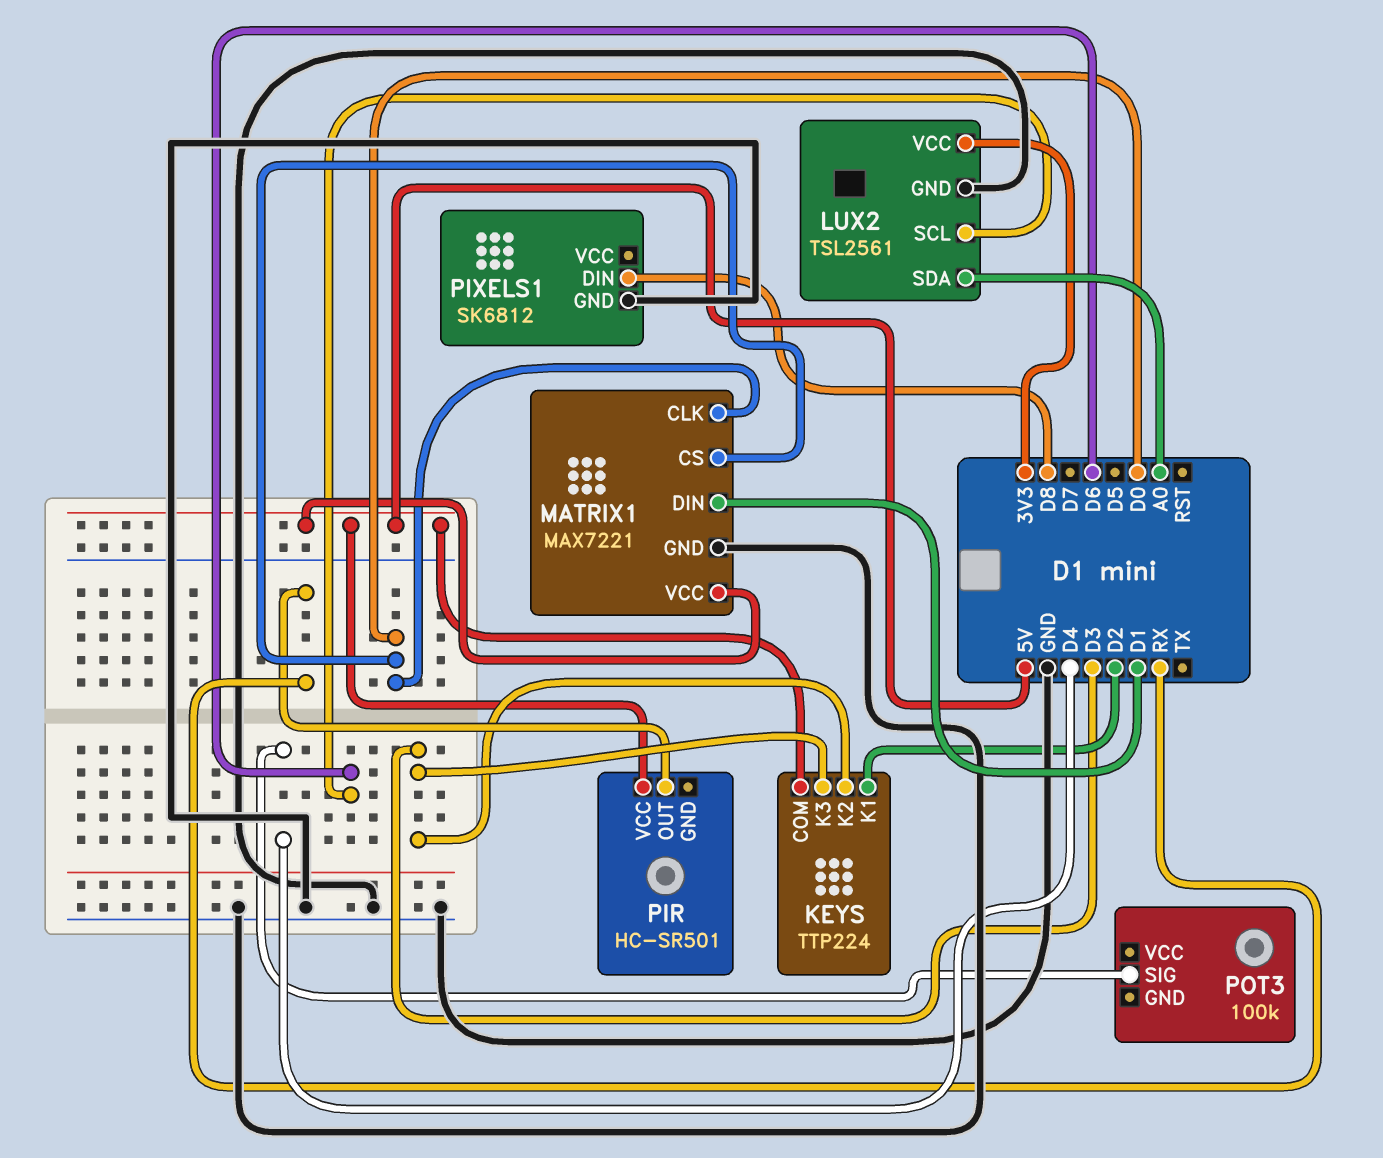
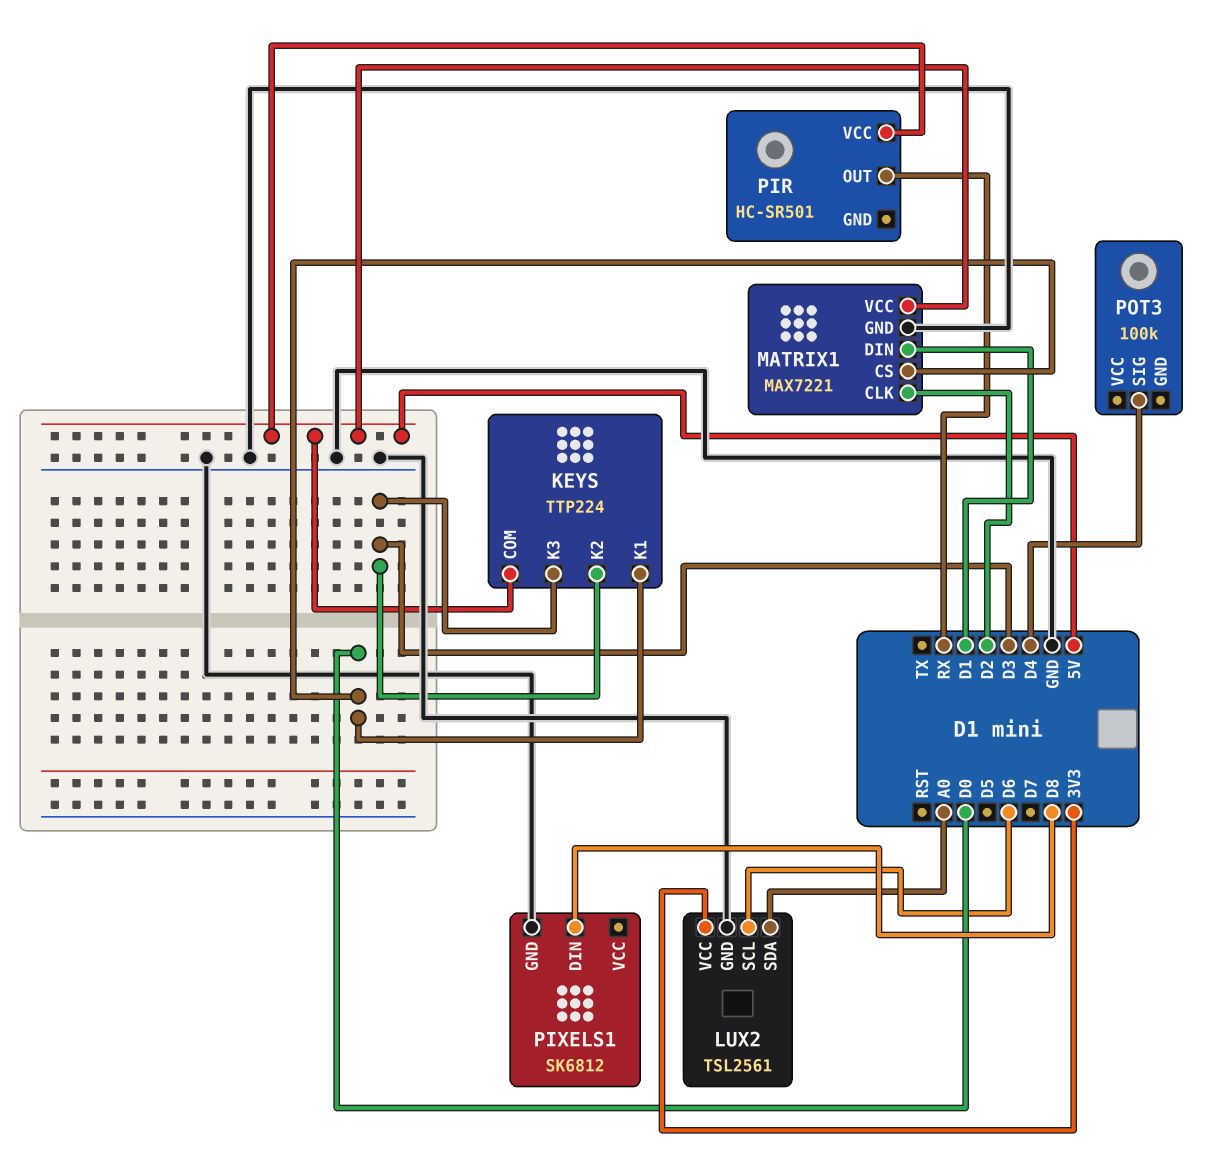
KEYS pin K1: D2 -> D0
MATRIX1 pin CLK: D0 -> D2

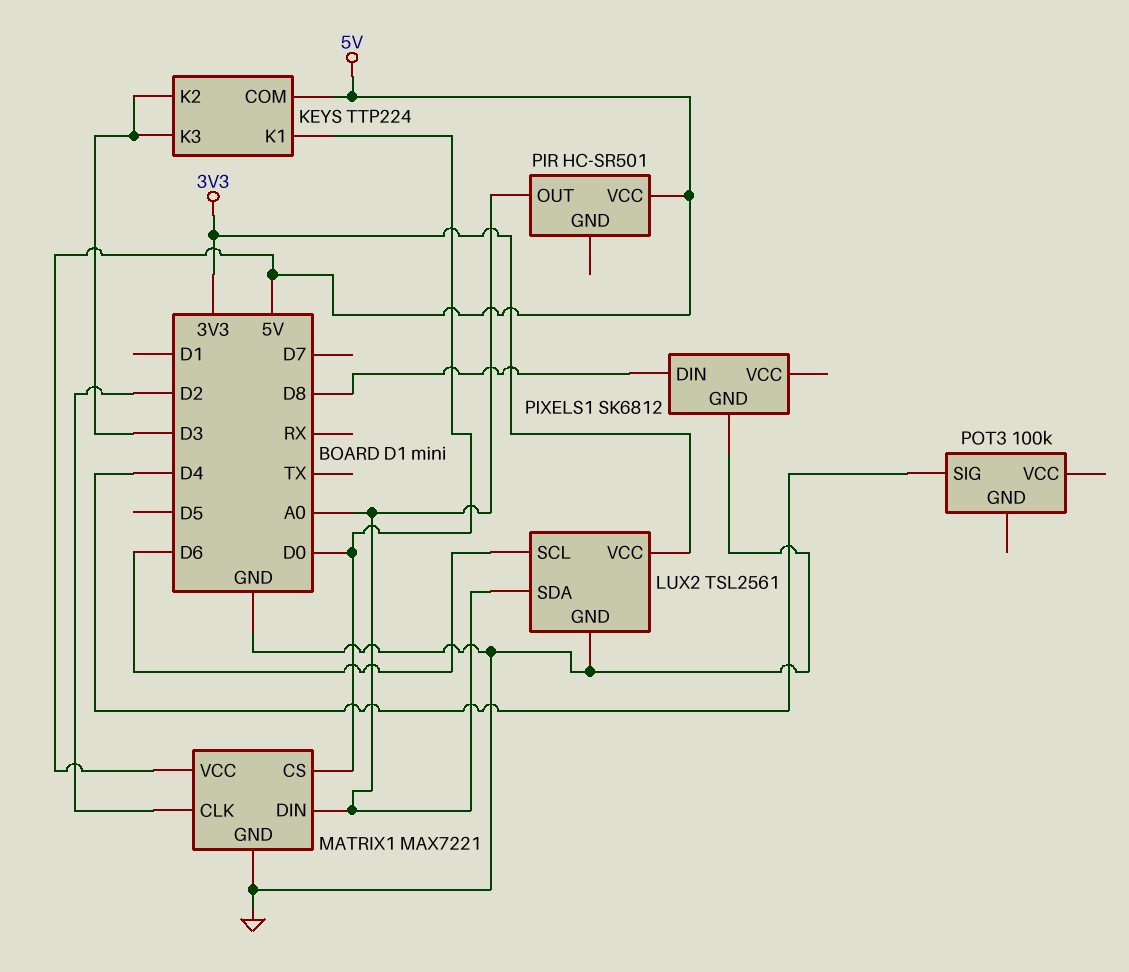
MATRIX1 pin DIN: D1 -> A0
PIR pin OUT: RX -> A0

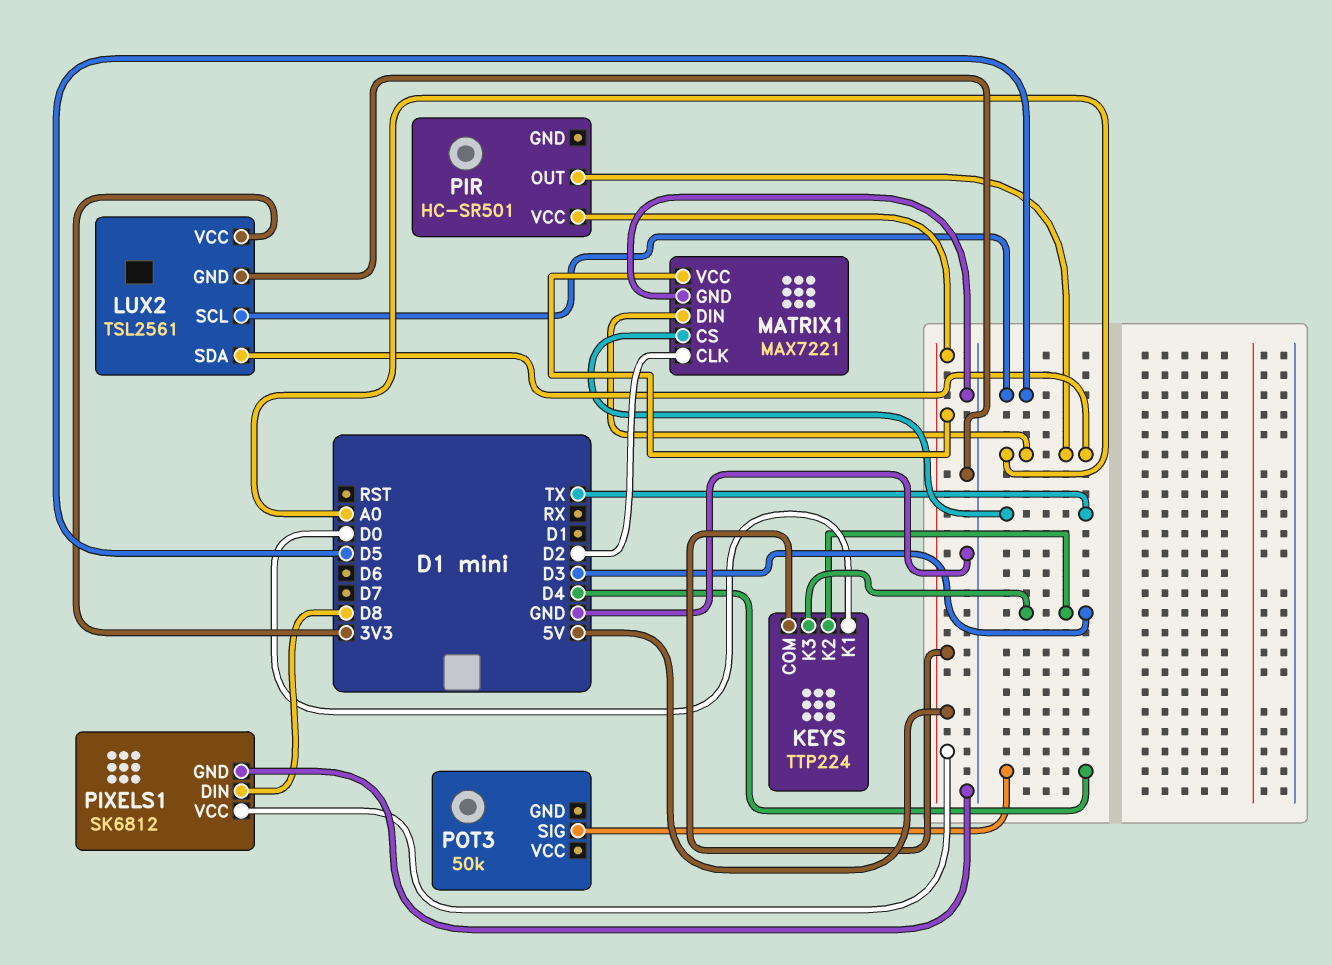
LUX2 pin SCL: D6 -> D5
MATRIX1 pin CS: D0 -> TX
PIXELS1 pin VCC: none -> 5V
POT3: 100k -> 50k

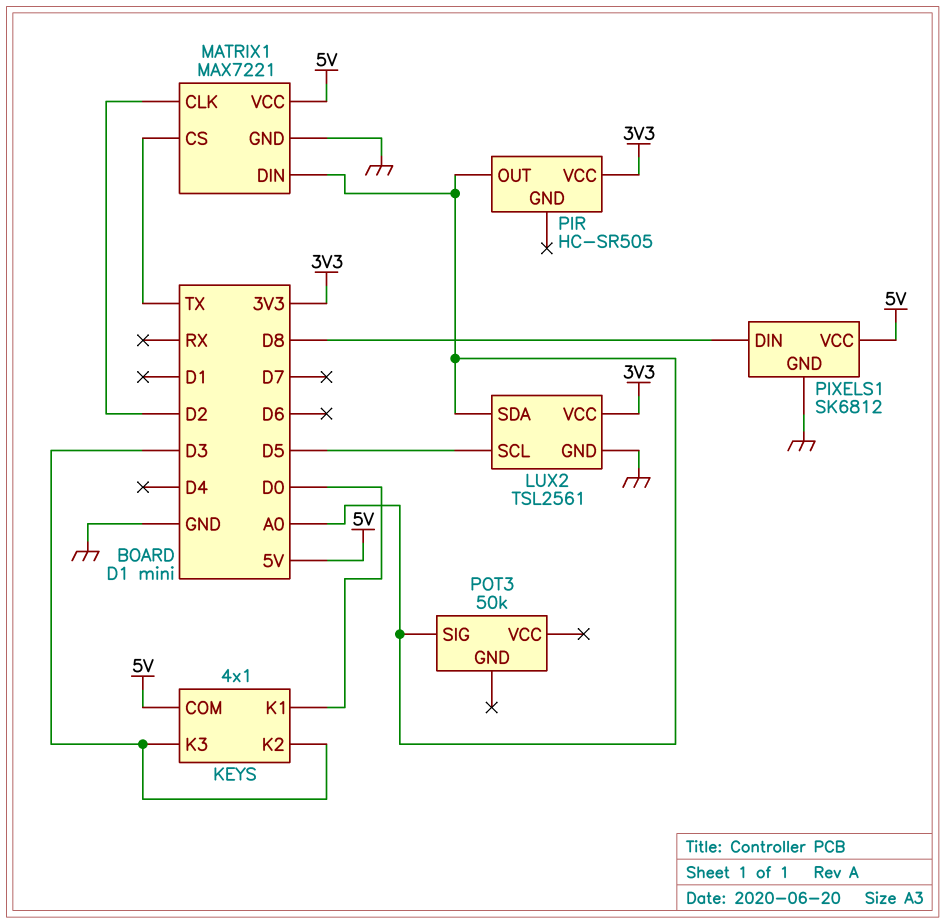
KEYS: TTP224 -> 4x1
PIR: HC-SR501 -> HC-SR505
PIR pin VCC: 5V -> 3V3
POT3 pin SIG: D4 -> A0

